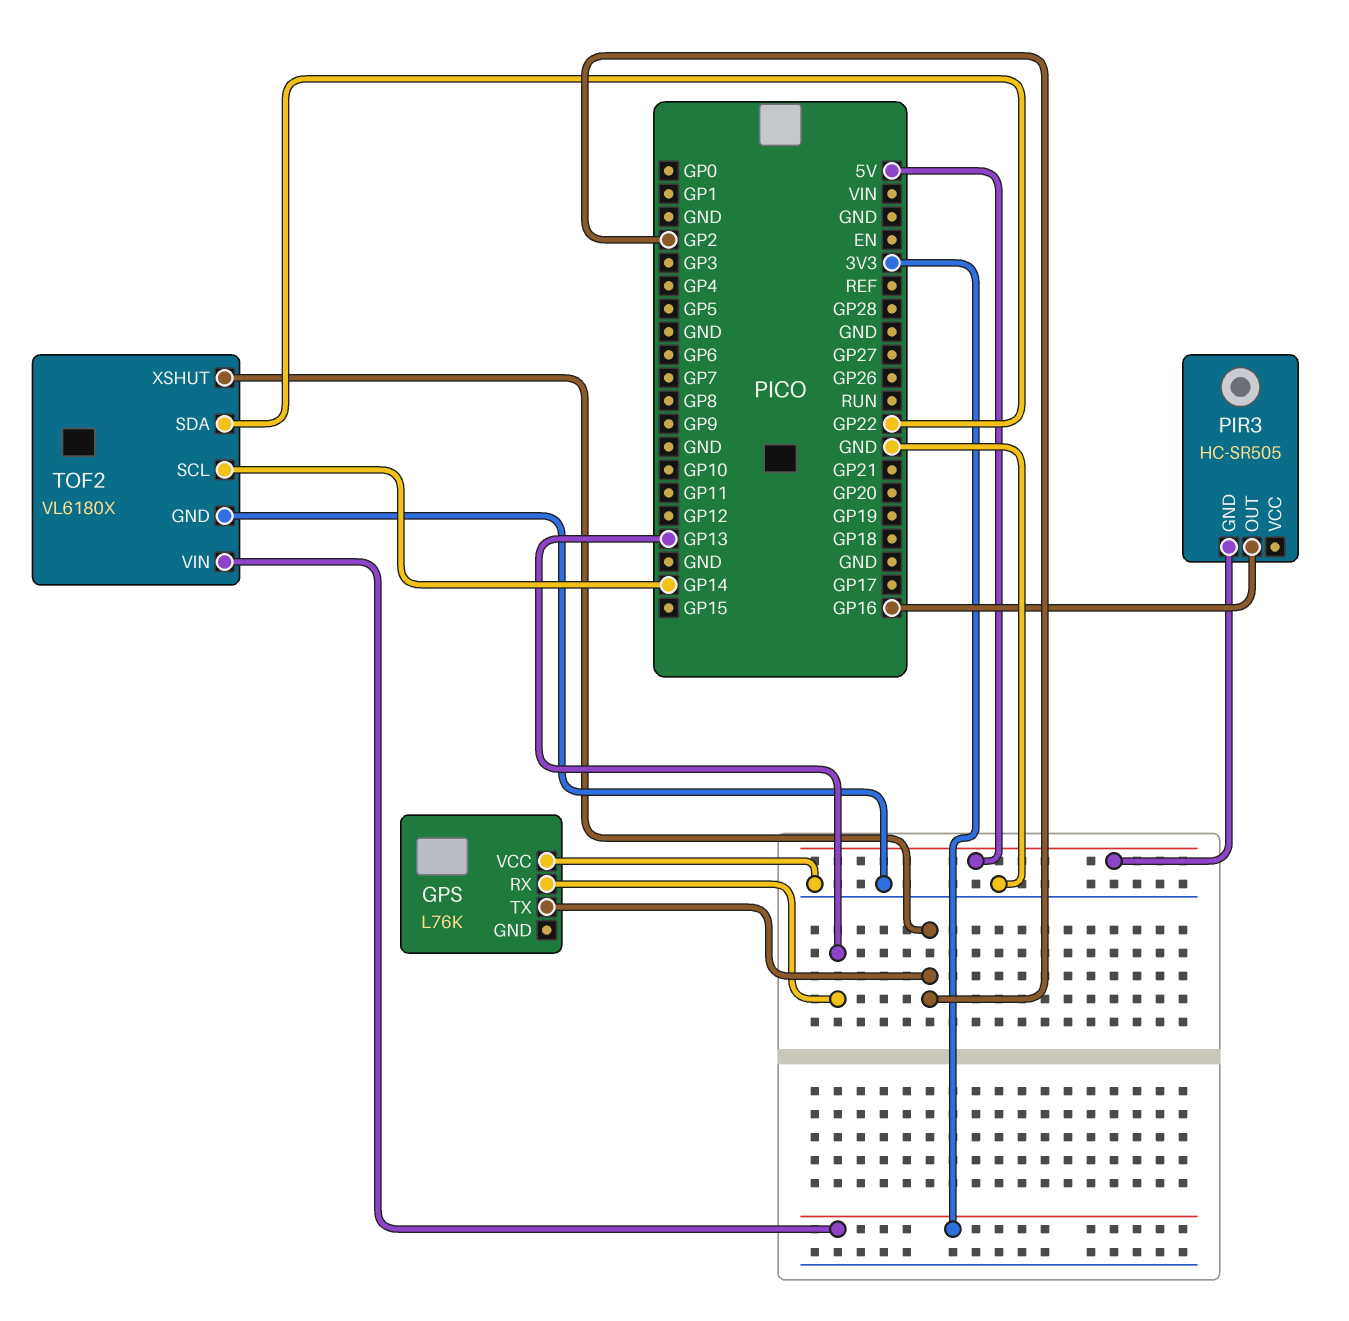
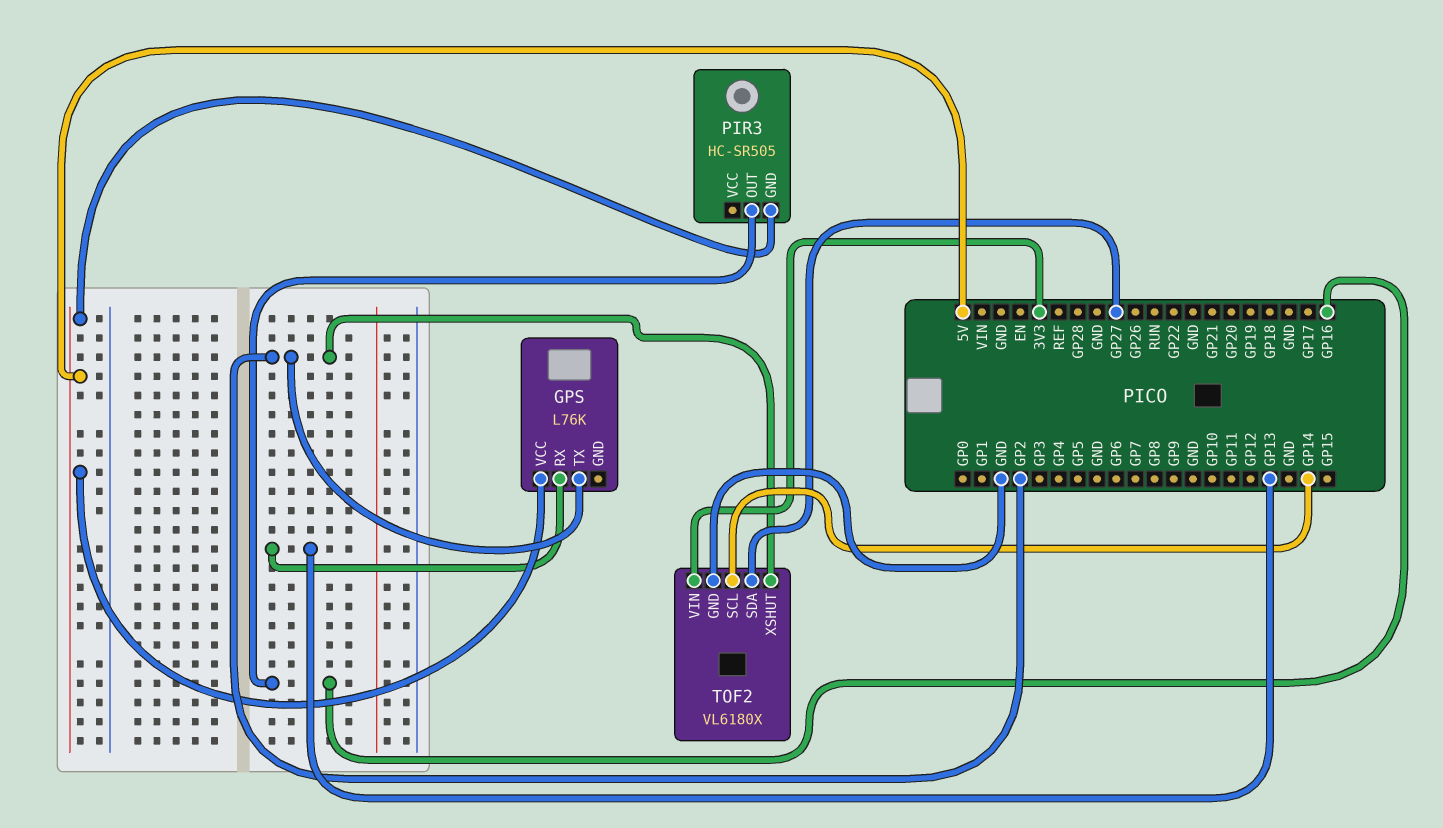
GPS pin VCC: GND -> 5V
TOF2 pin SDA: GP22 -> GP27

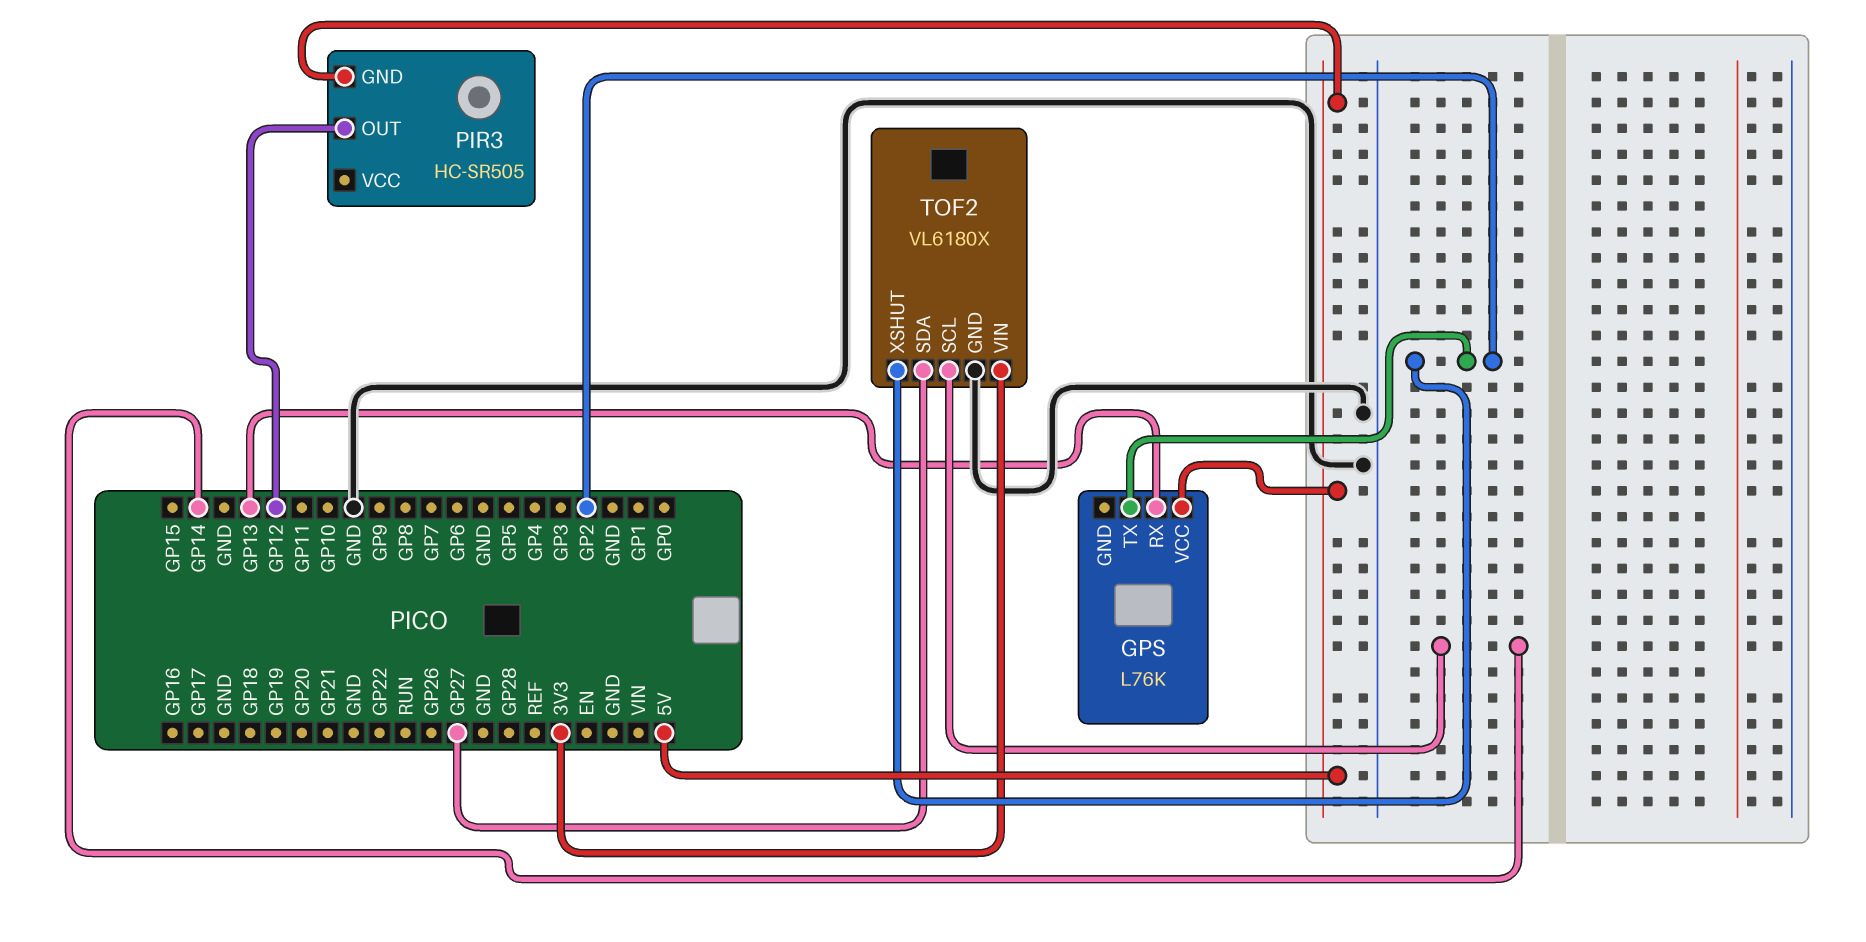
PIR3 pin OUT: GP16 -> GP12

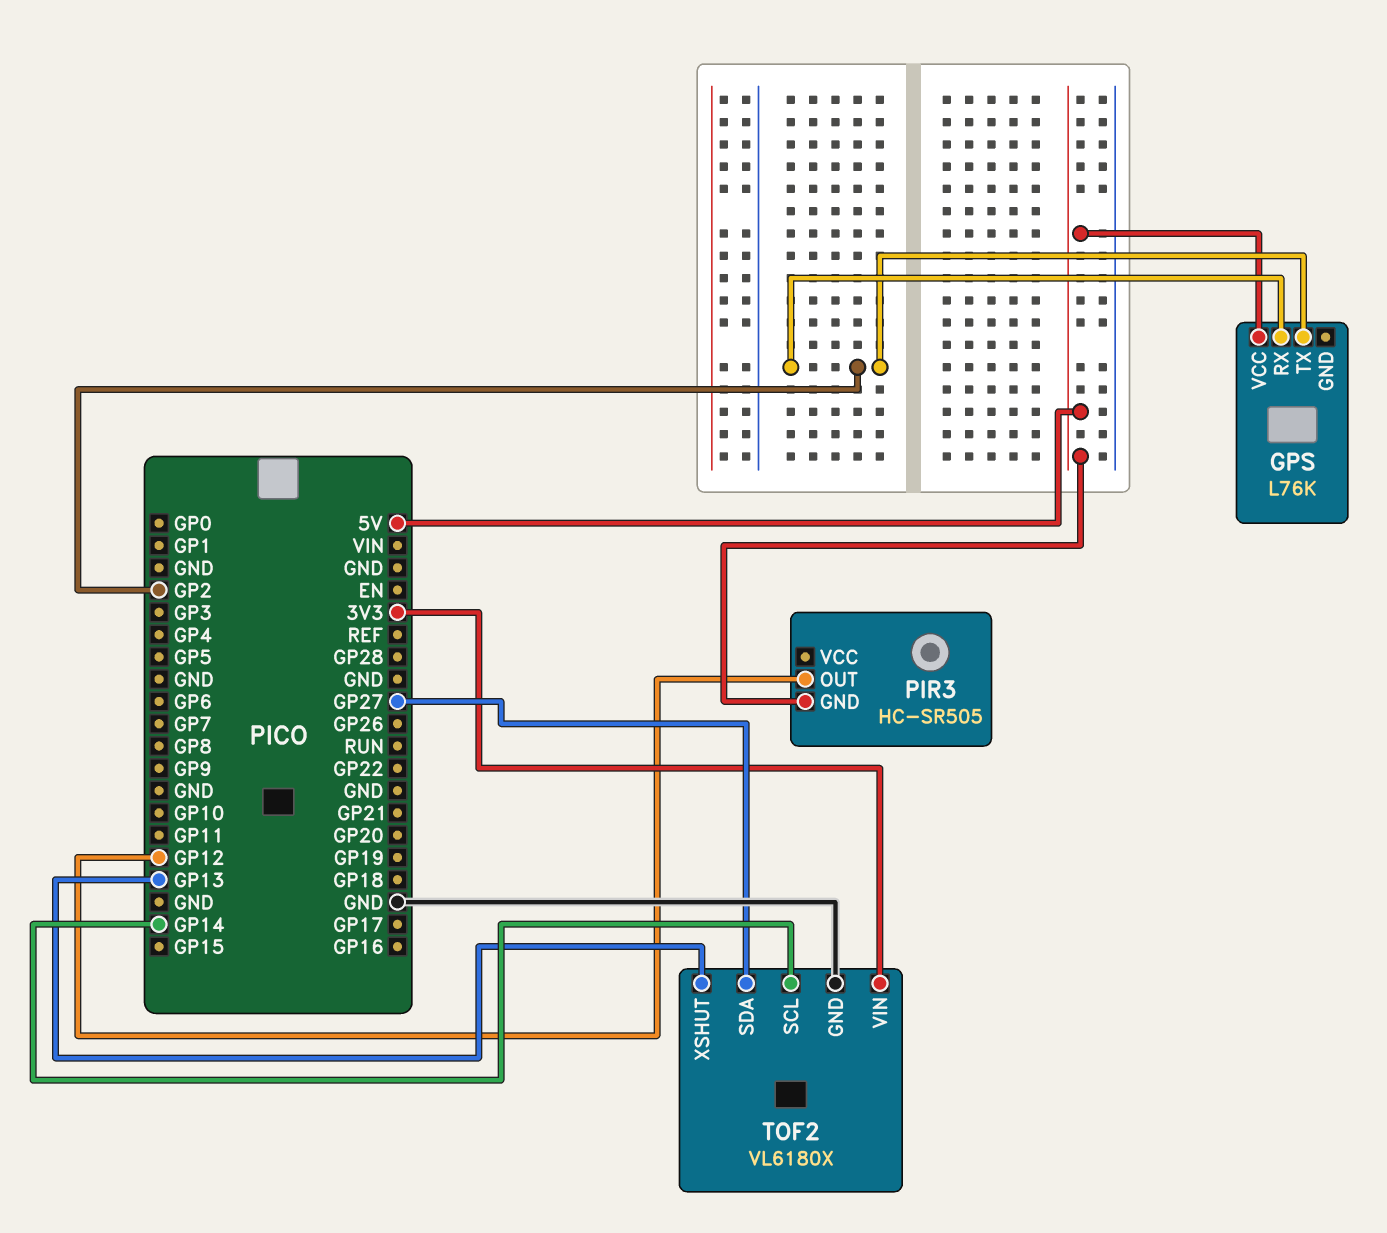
GPS pin RX: GP13 -> GP2
TOF2 pin XSHUT: GP2 -> GP13

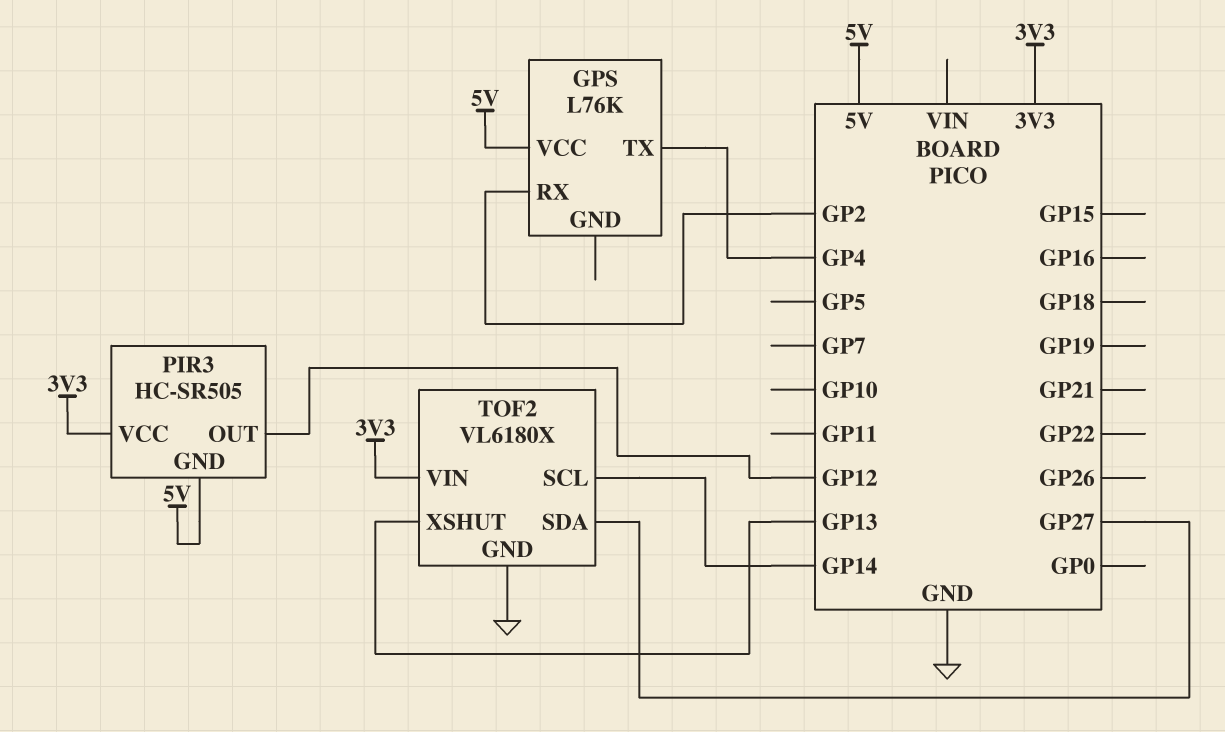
GPS pin TX: GP2 -> GP4
PIR3 pin VCC: none -> 3V3

